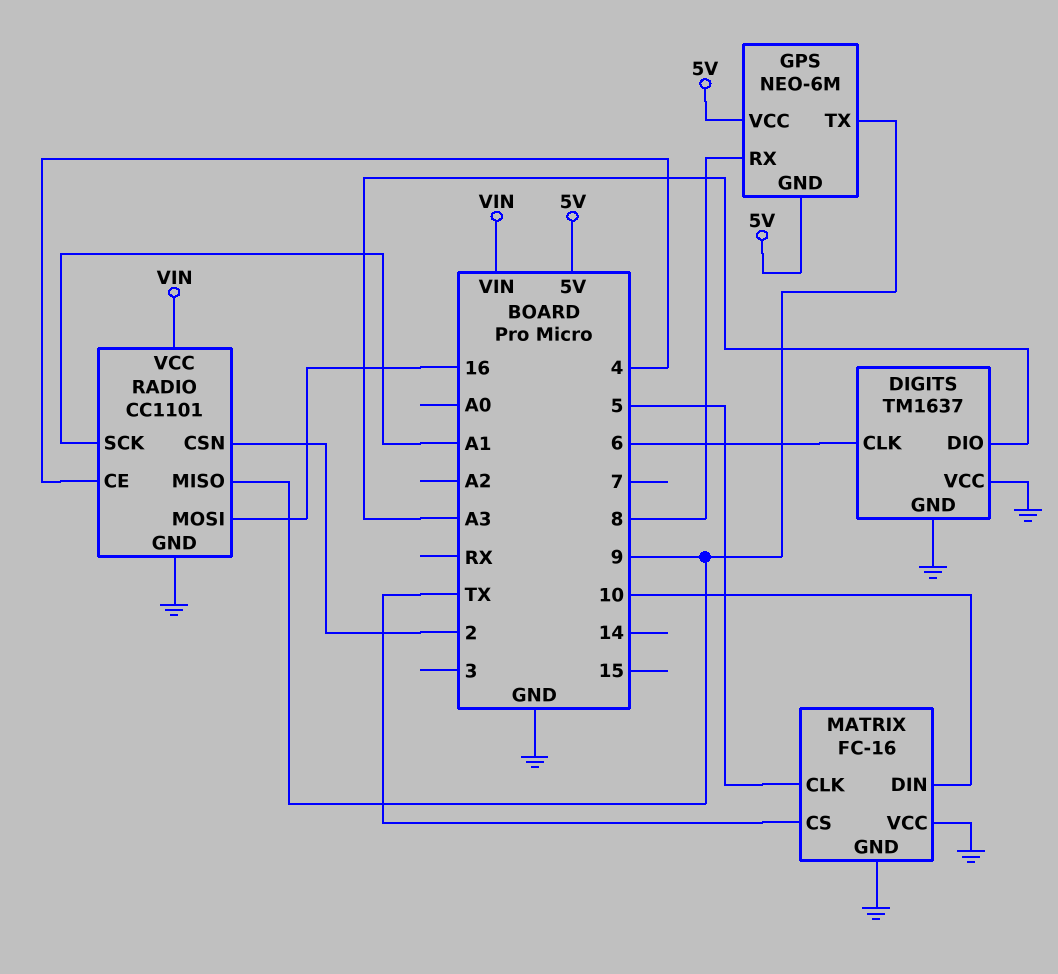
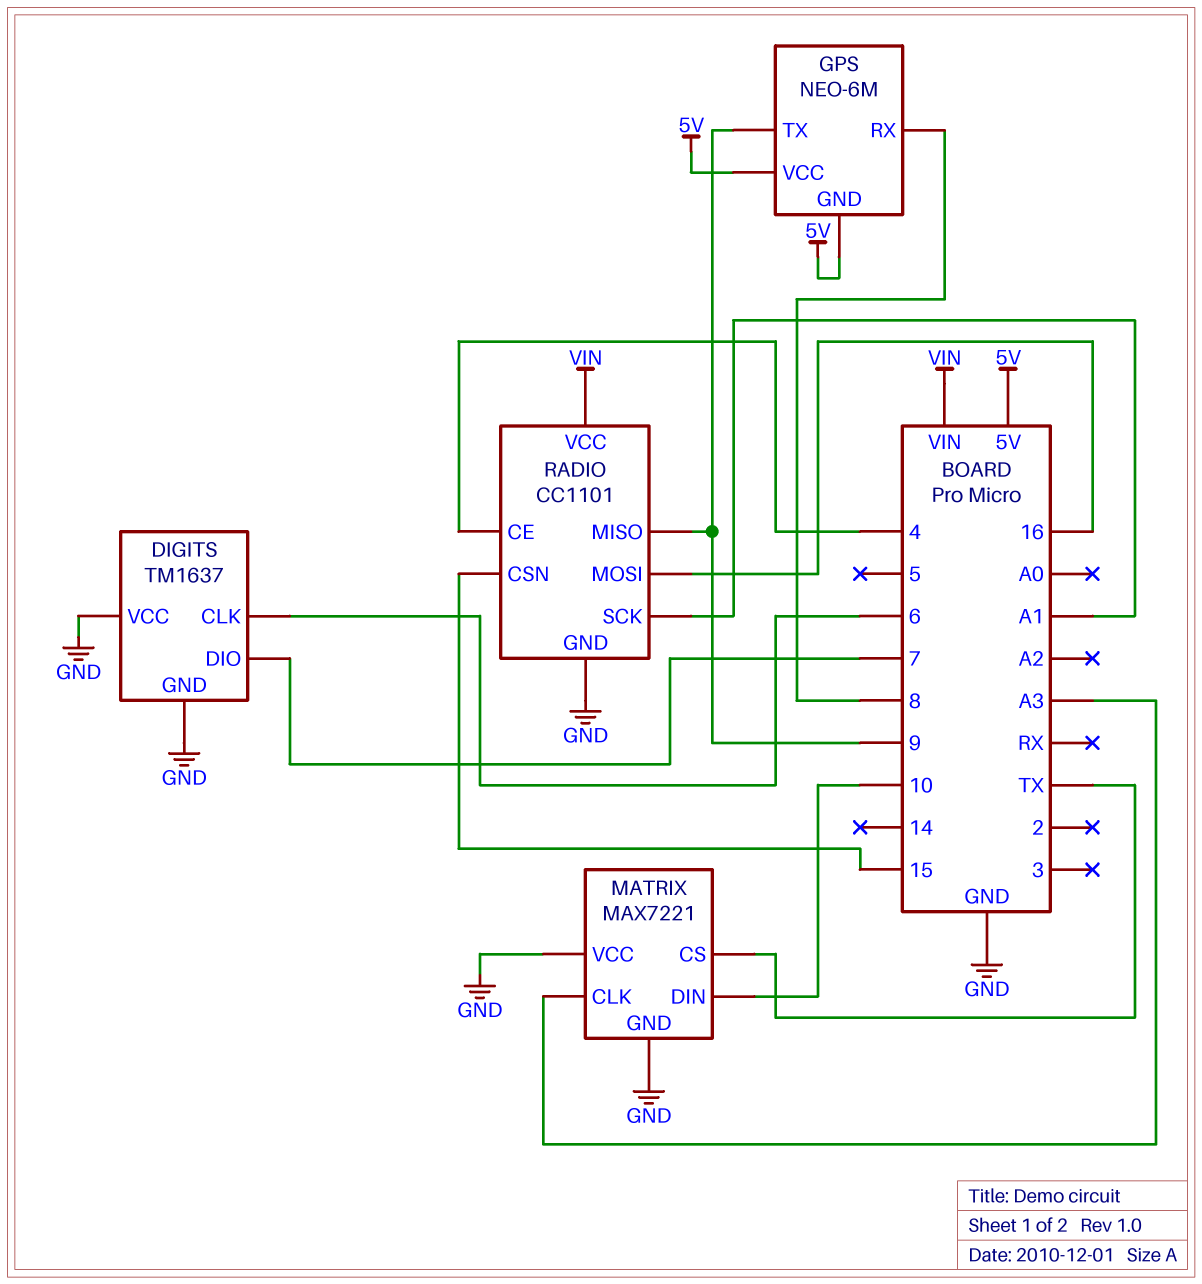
DIGITS pin DIO: A3 -> 7
MATRIX: FC-16 -> MAX7221
MATRIX pin CLK: 5 -> A3
RADIO pin CSN: 2 -> 15

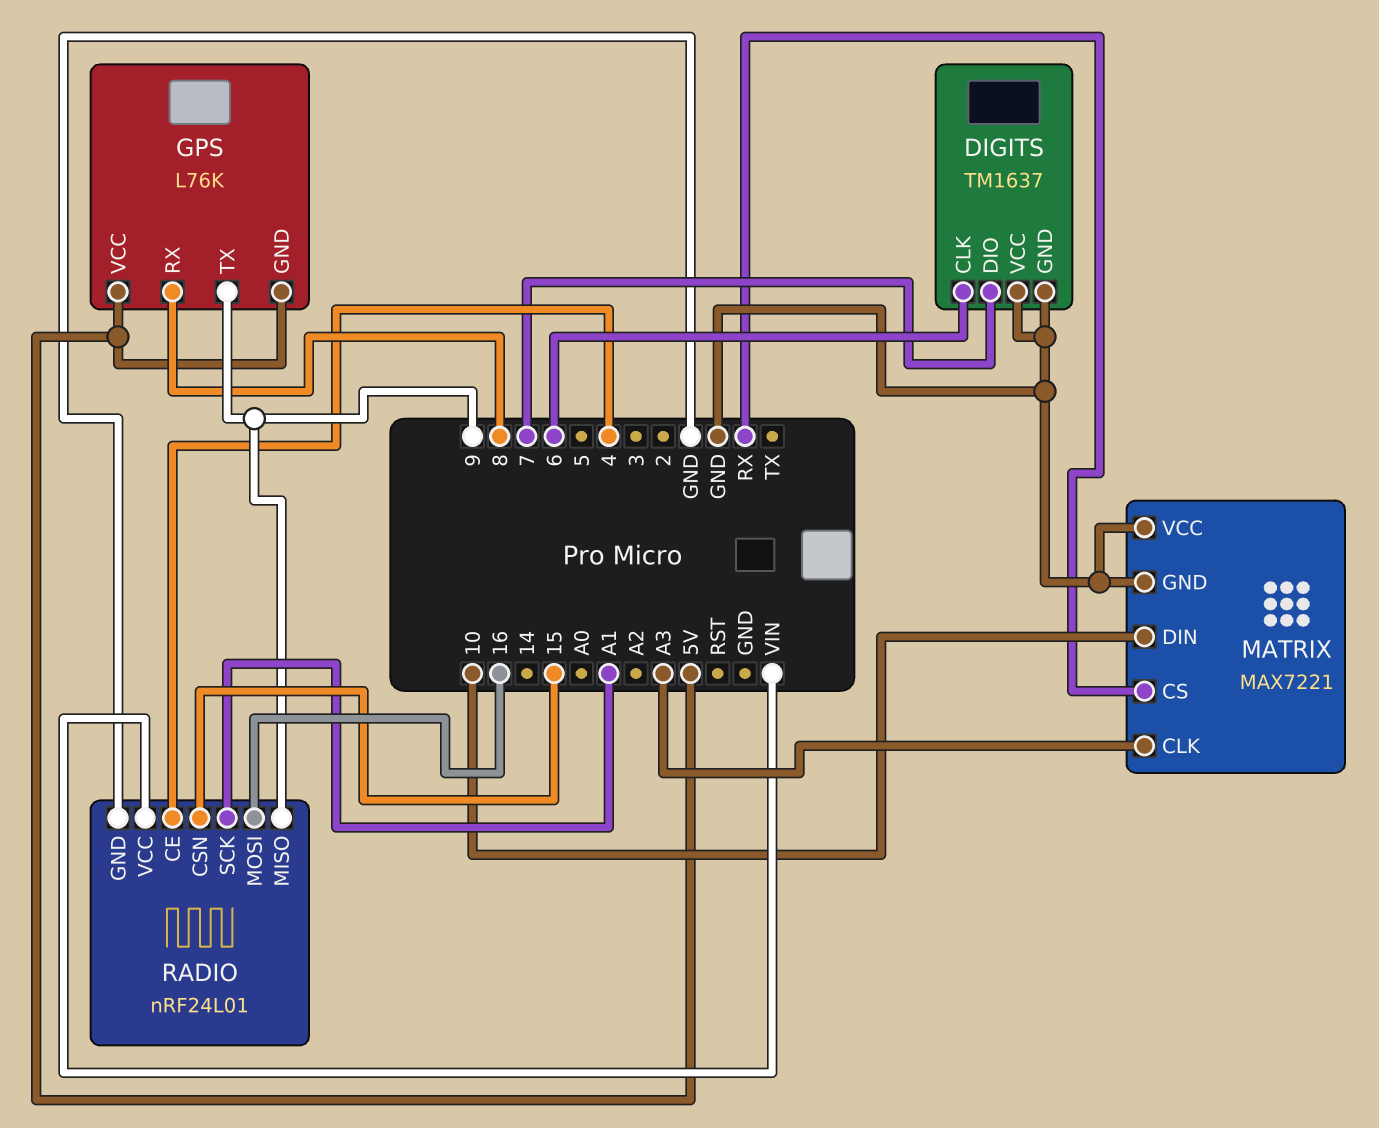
GPS: NEO-6M -> L76K
MATRIX pin CS: TX -> RX
RADIO: CC1101 -> nRF24L01

